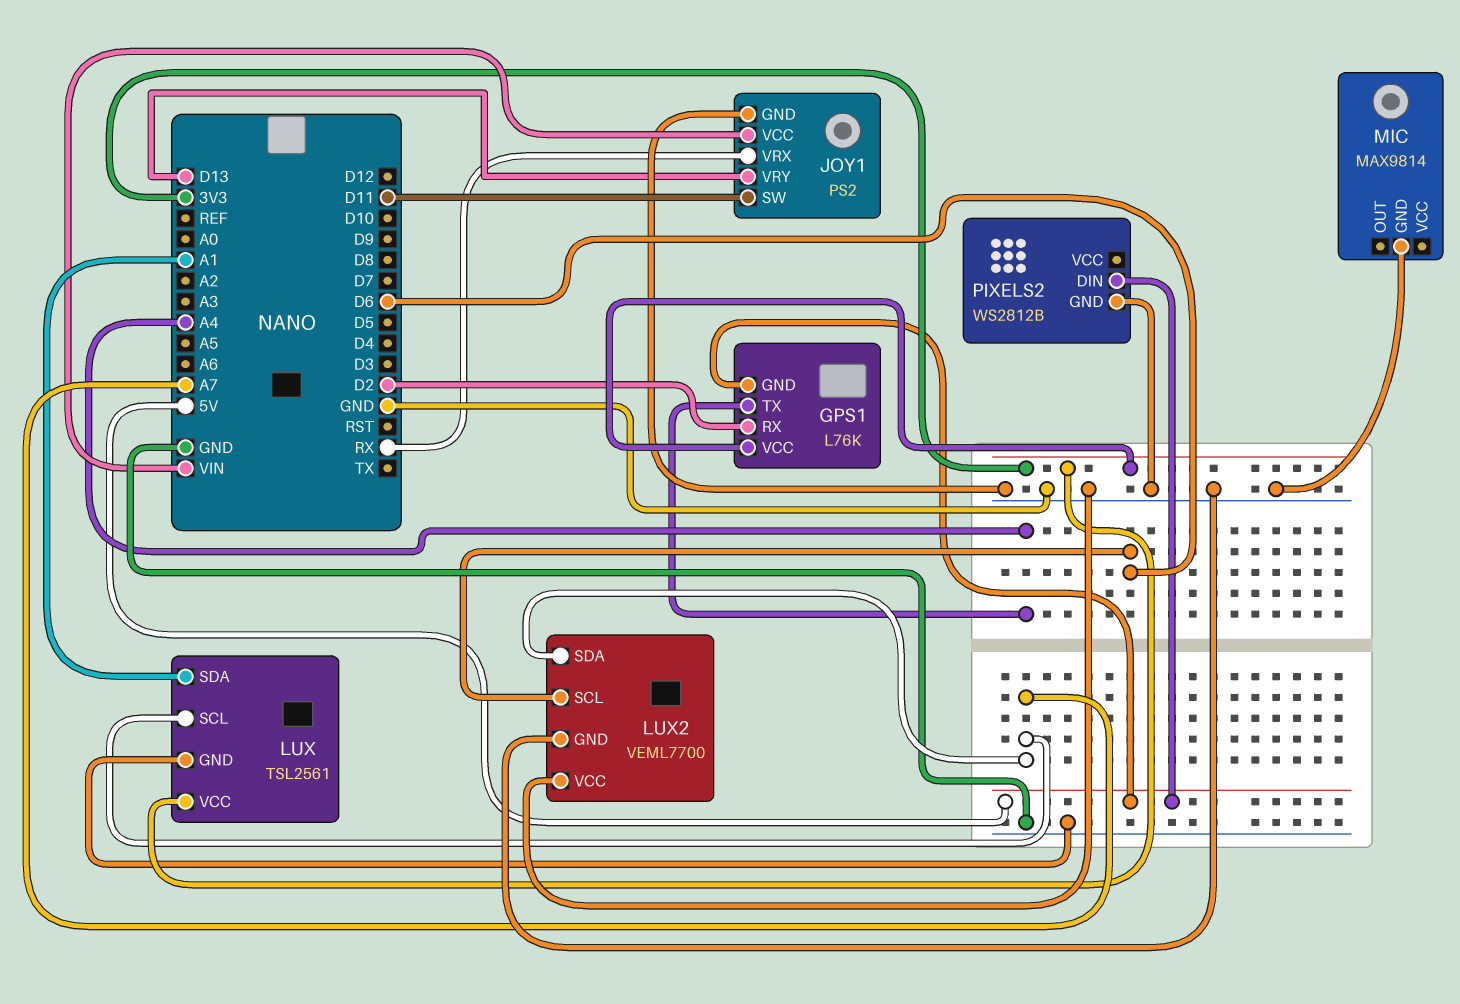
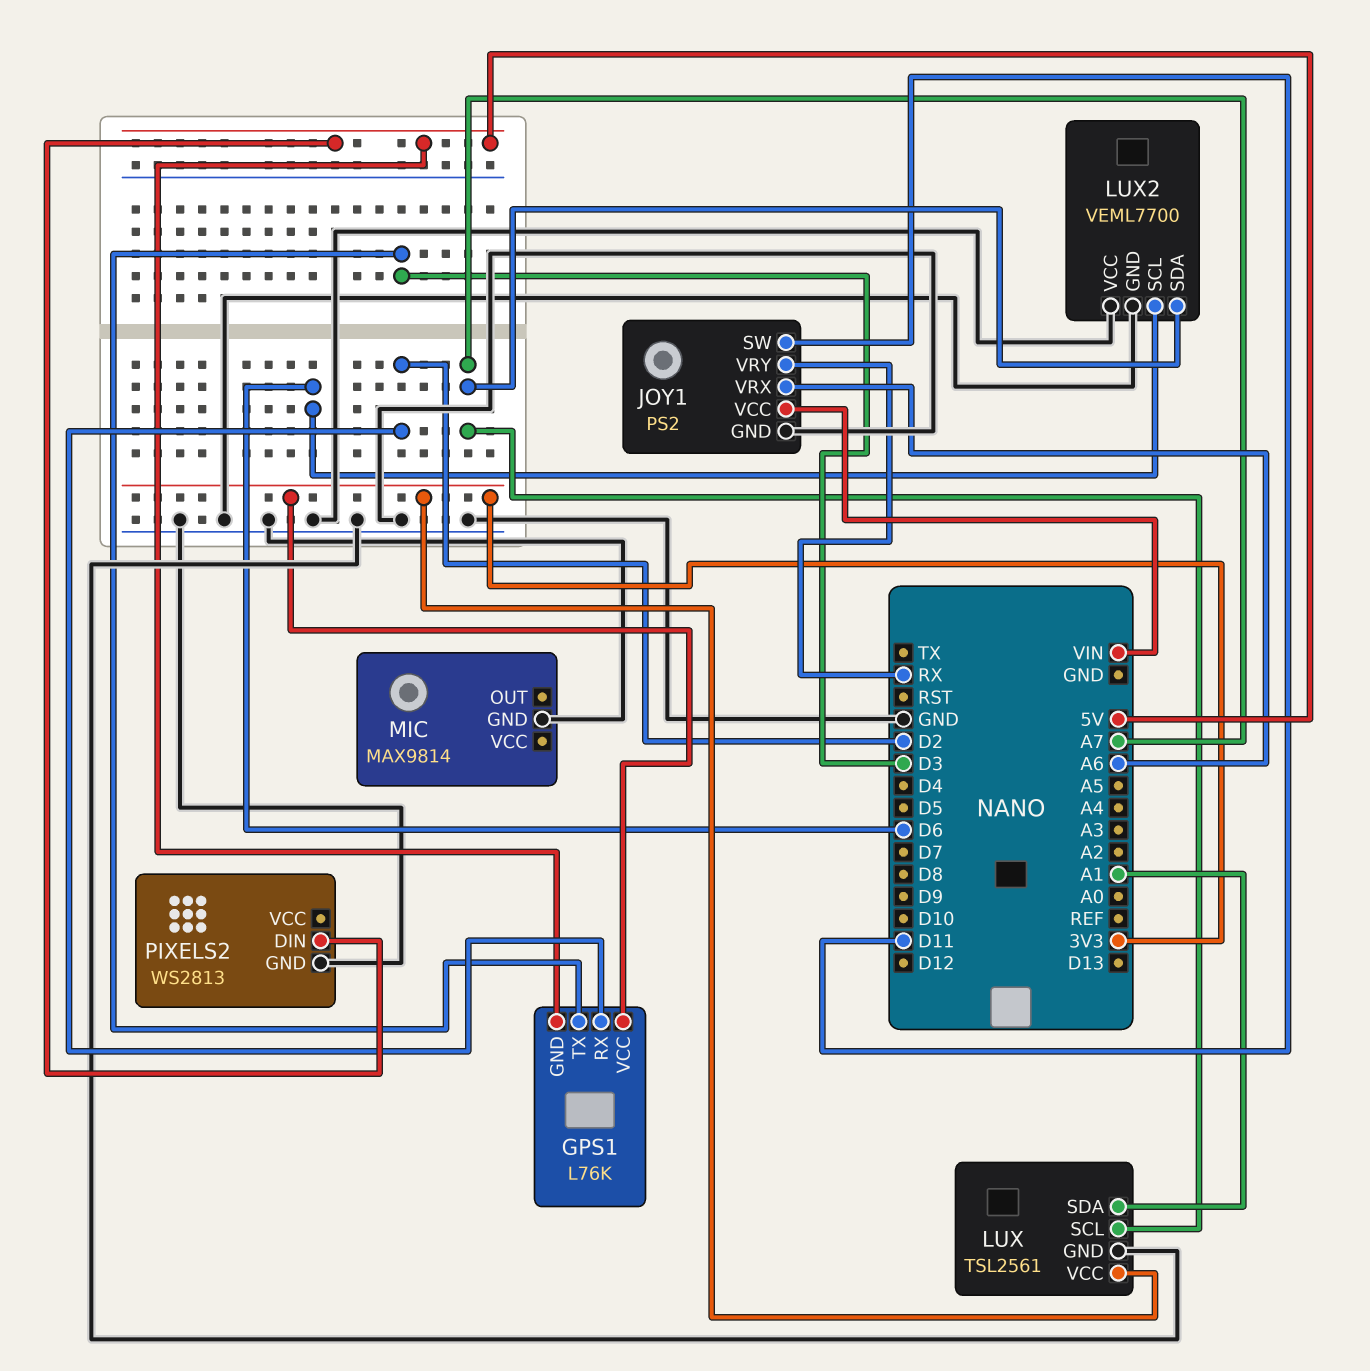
GPS1 pin TX: A4 -> D3
JOY1 pin VRX: RX -> A6
JOY1 pin VRY: D13 -> RX
PIXELS2: WS2812B -> WS2813

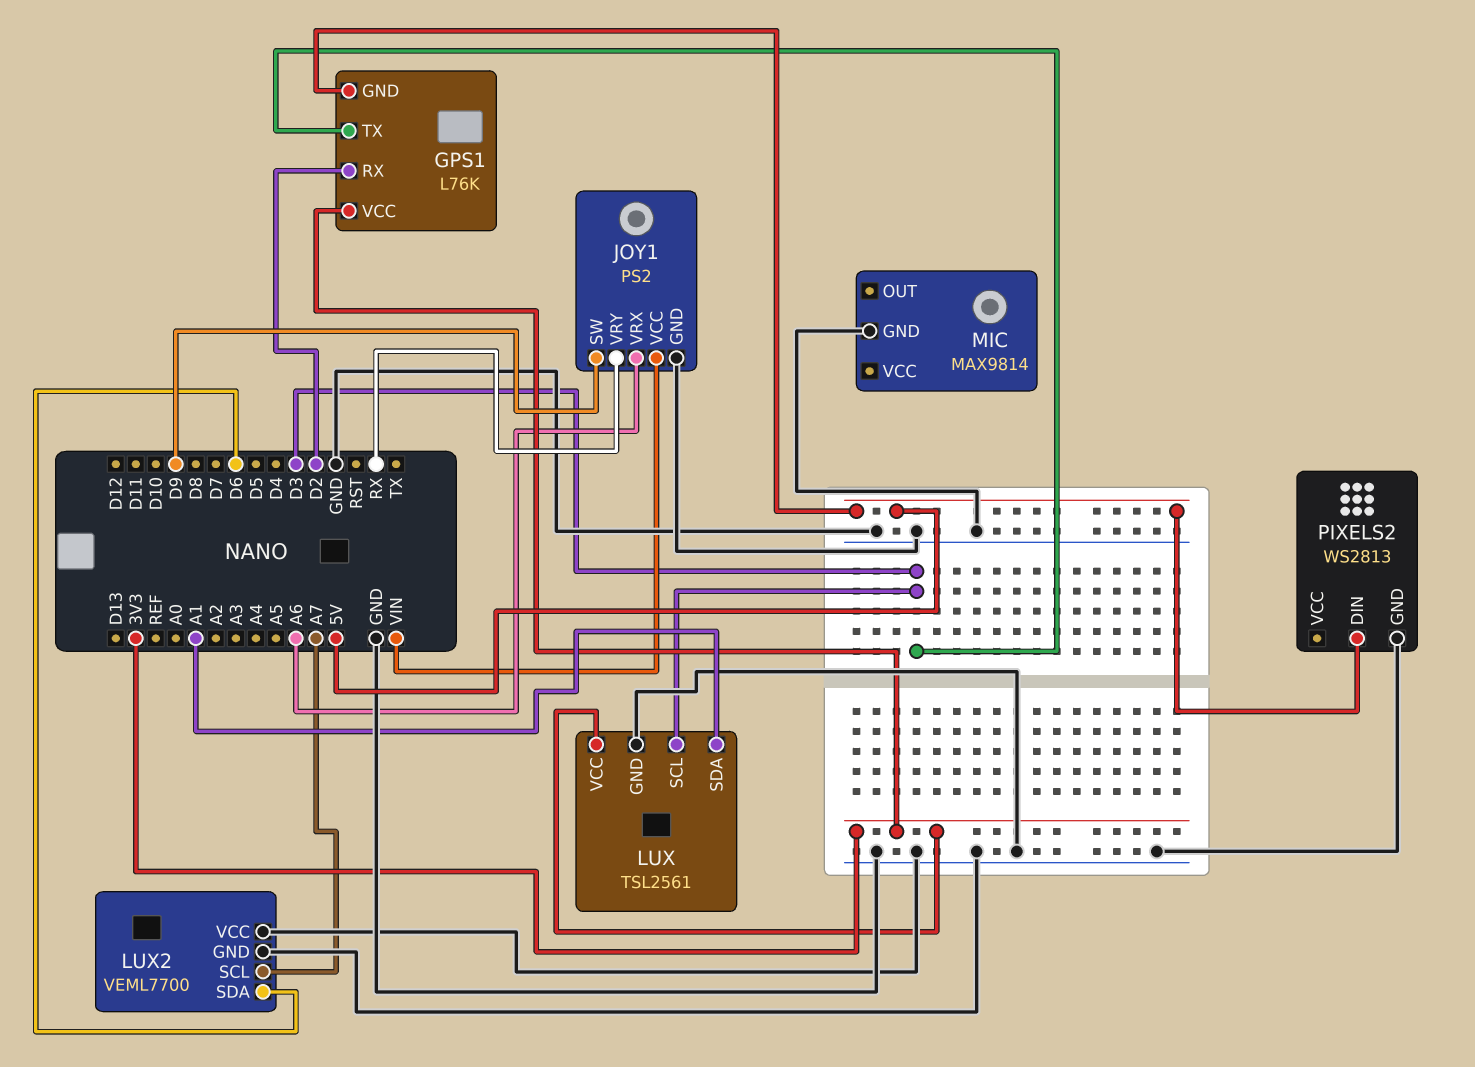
JOY1 pin SW: D11 -> D9
LUX pin SCL: A7 -> D3
LUX2 pin SCL: D6 -> A7
LUX2 pin SDA: A7 -> D6

